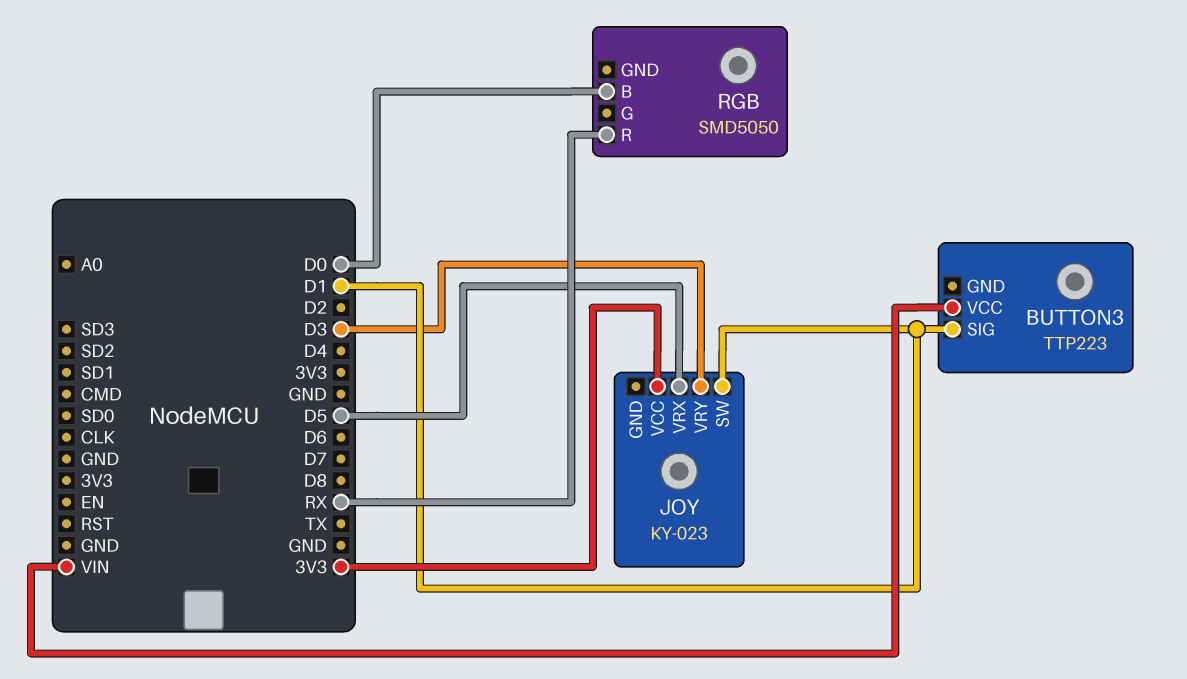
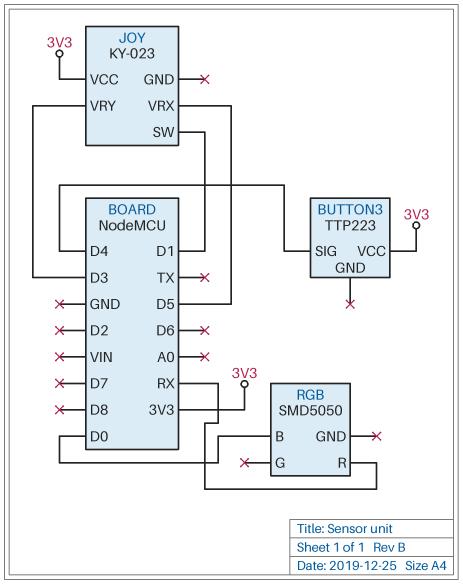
BUTTON3 pin SIG: D1 -> D4
BUTTON3 pin VCC: VIN -> 3V3

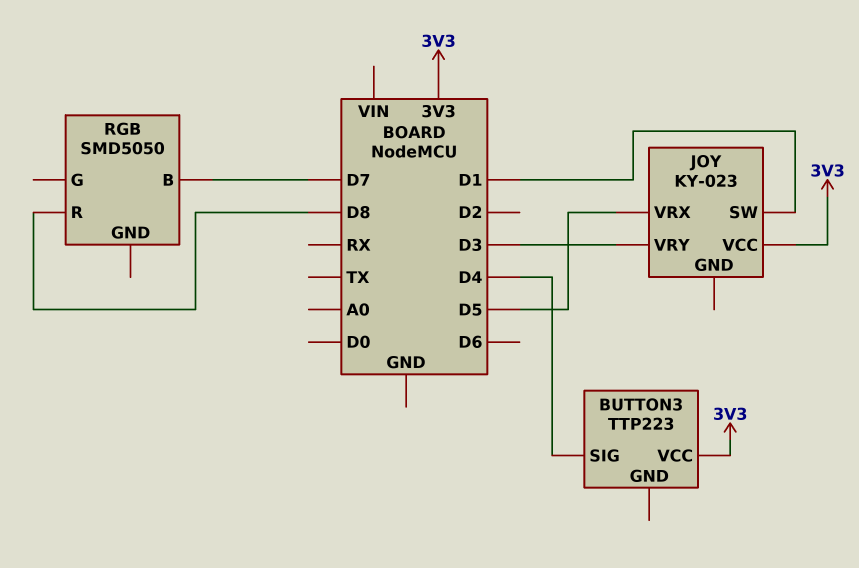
RGB pin B: D0 -> D7
RGB pin R: RX -> D8

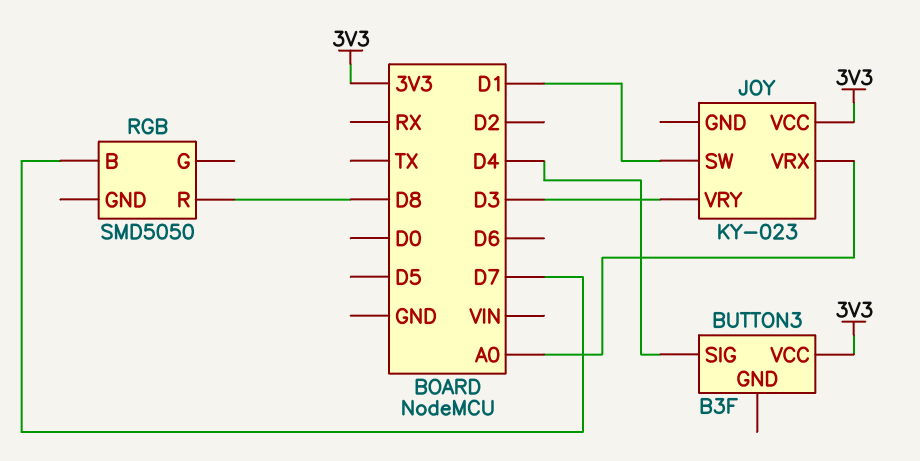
BUTTON3: TTP223 -> B3F
JOY pin VRX: D5 -> A0

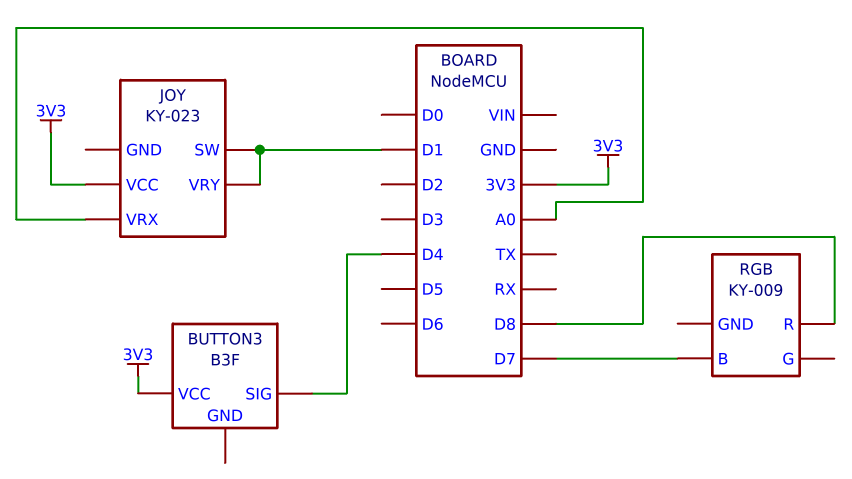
JOY pin VRY: D3 -> D1
RGB: SMD5050 -> KY-009

